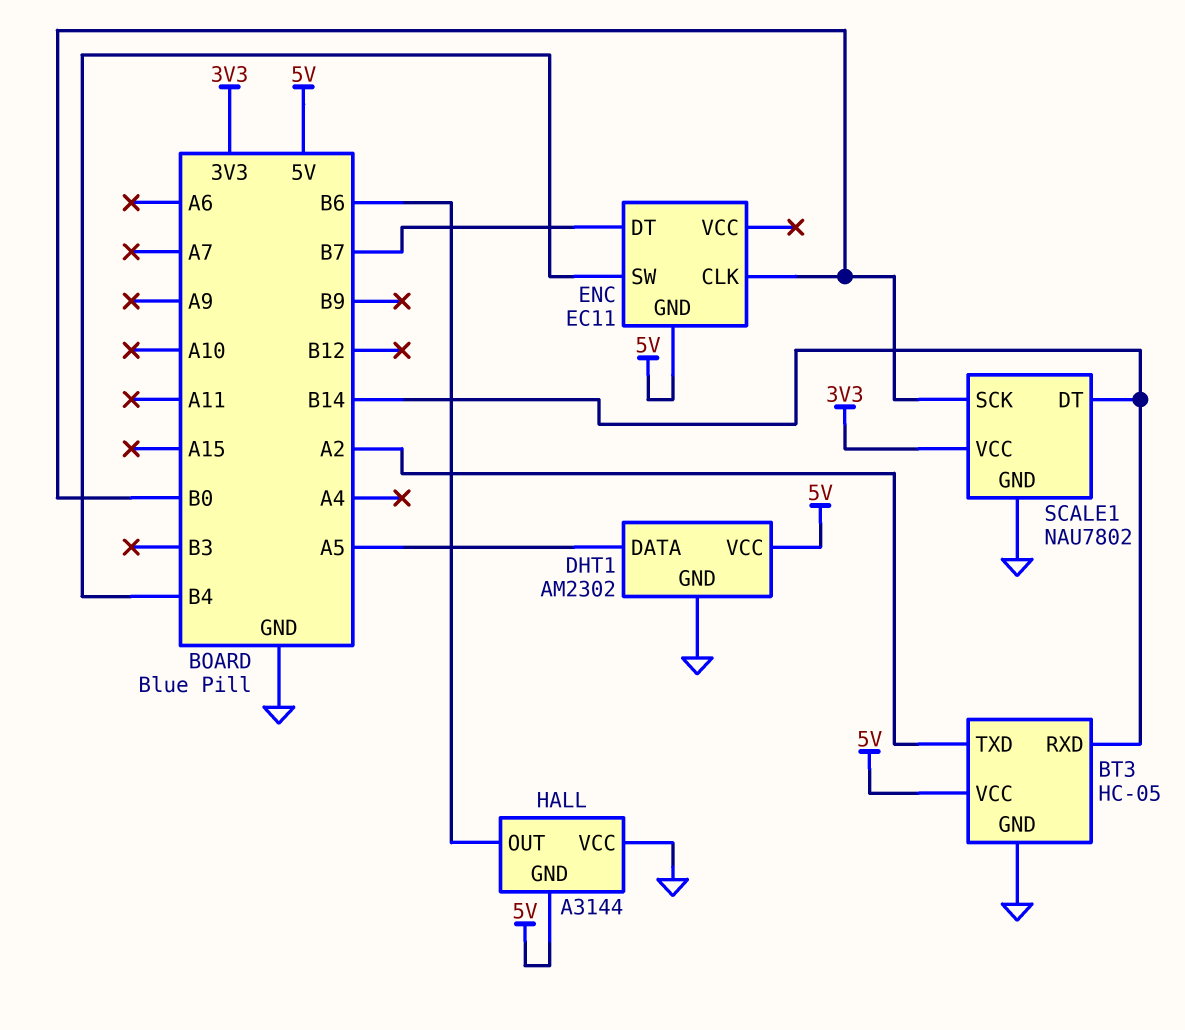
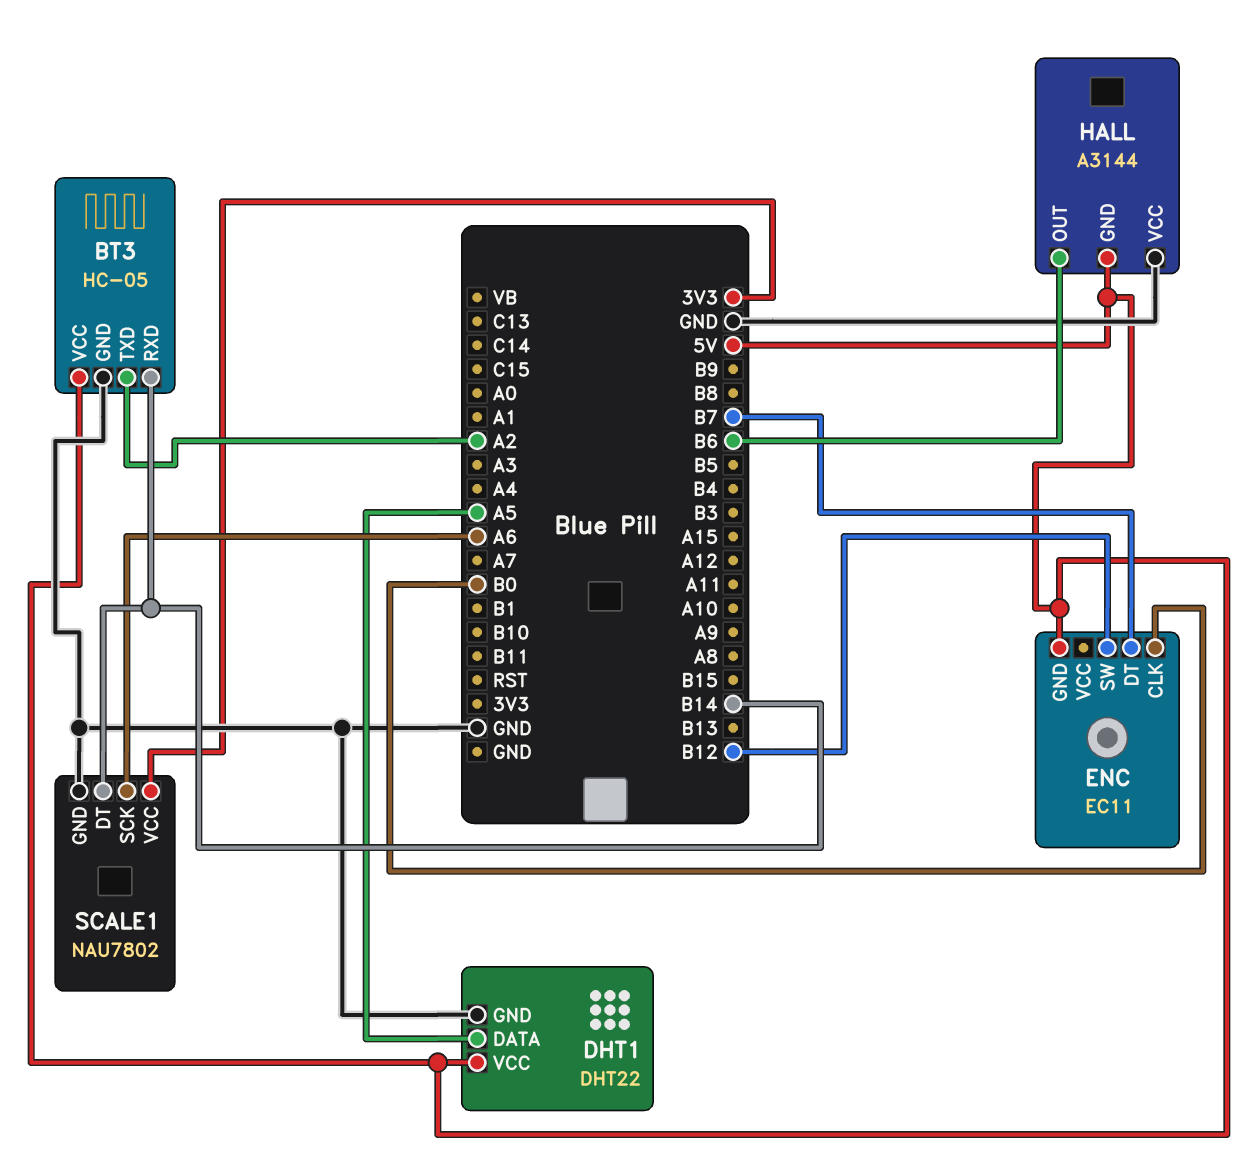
DHT1: AM2302 -> DHT22
ENC pin SW: B4 -> B12
SCALE1 pin SCK: B0 -> A6

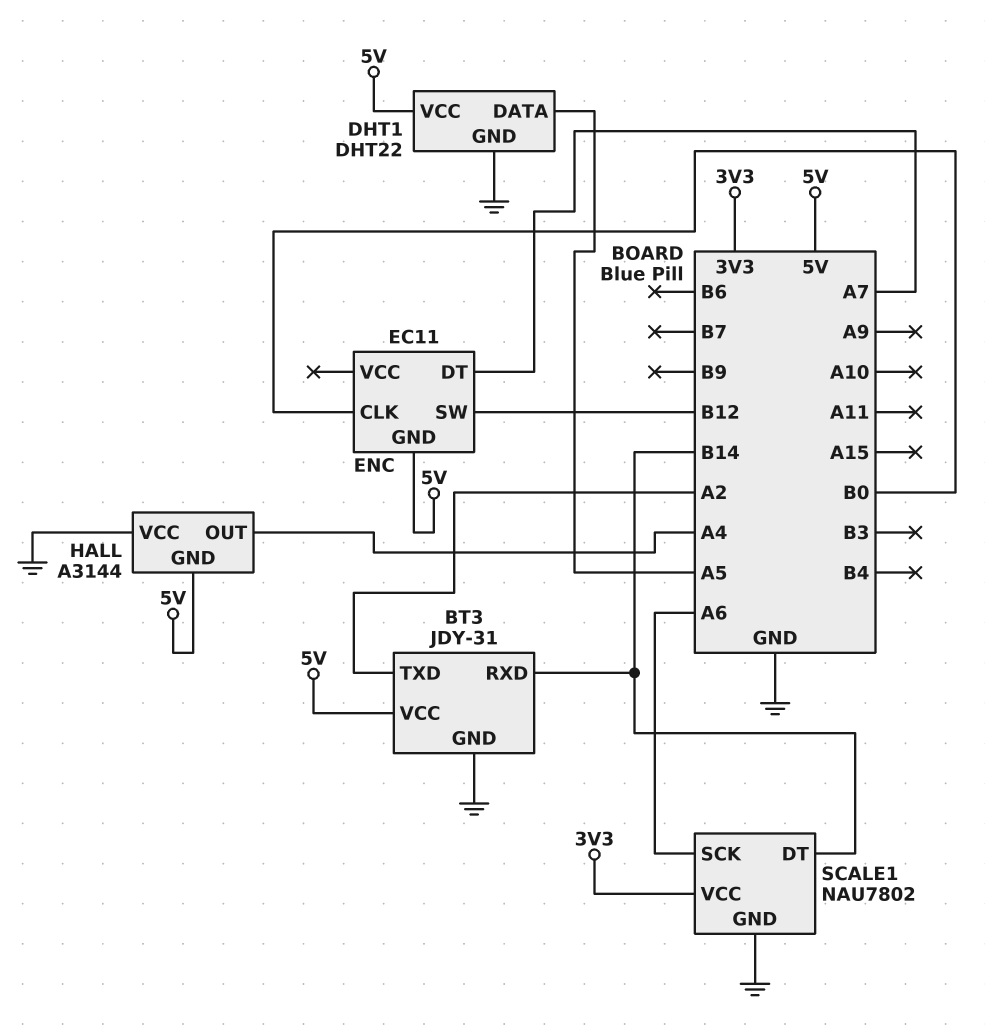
BT3: HC-05 -> JDY-31
ENC pin DT: B7 -> A7
HALL pin OUT: B6 -> A4

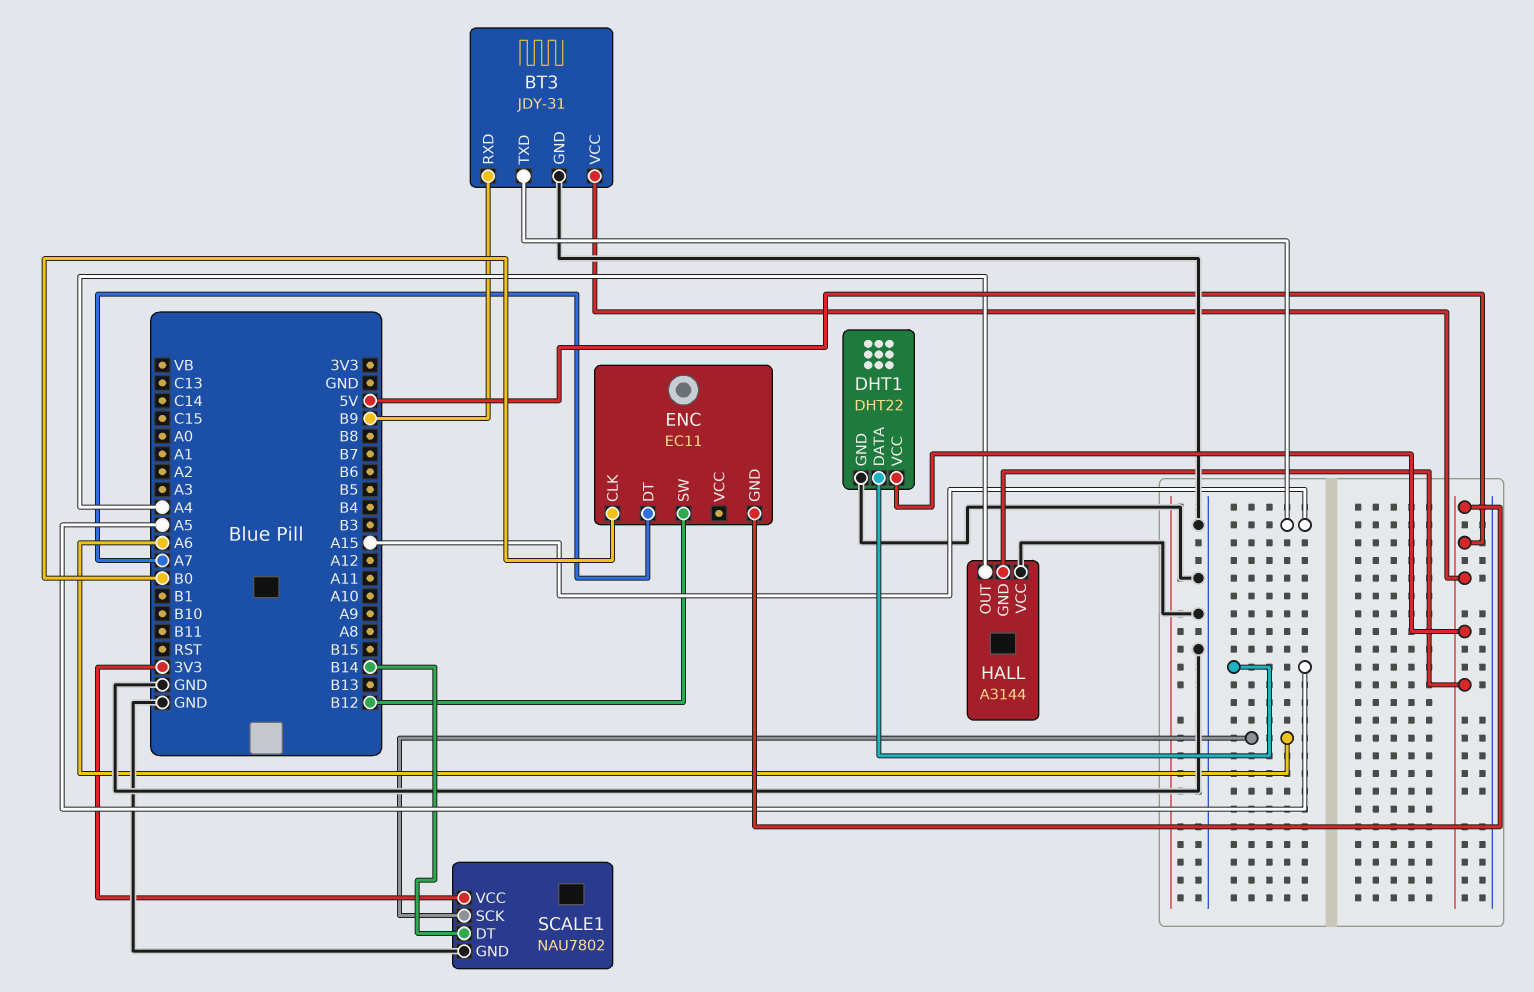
BT3 pin RXD: B14 -> B9
BT3 pin TXD: A2 -> A15

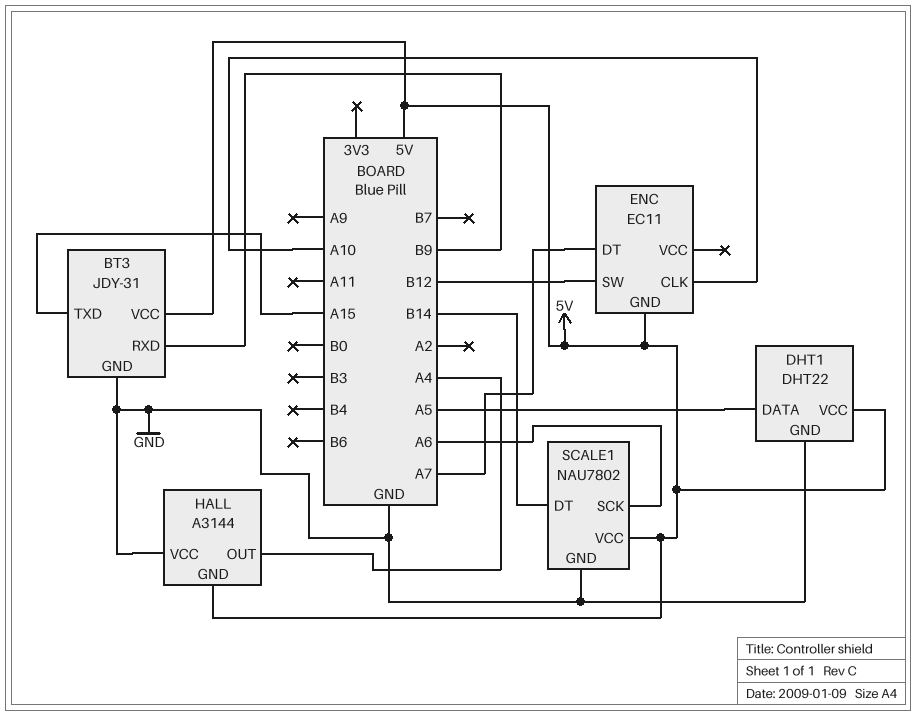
ENC pin CLK: B0 -> A10
SCALE1 pin VCC: 3V3 -> 5V

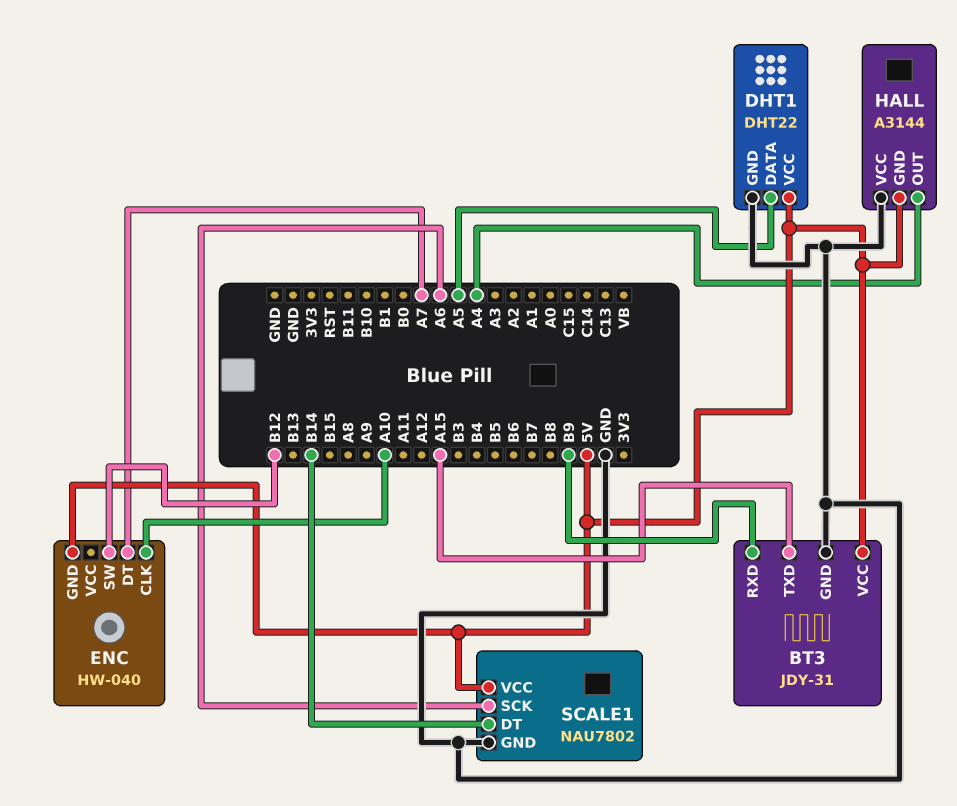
ENC: EC11 -> HW-040

